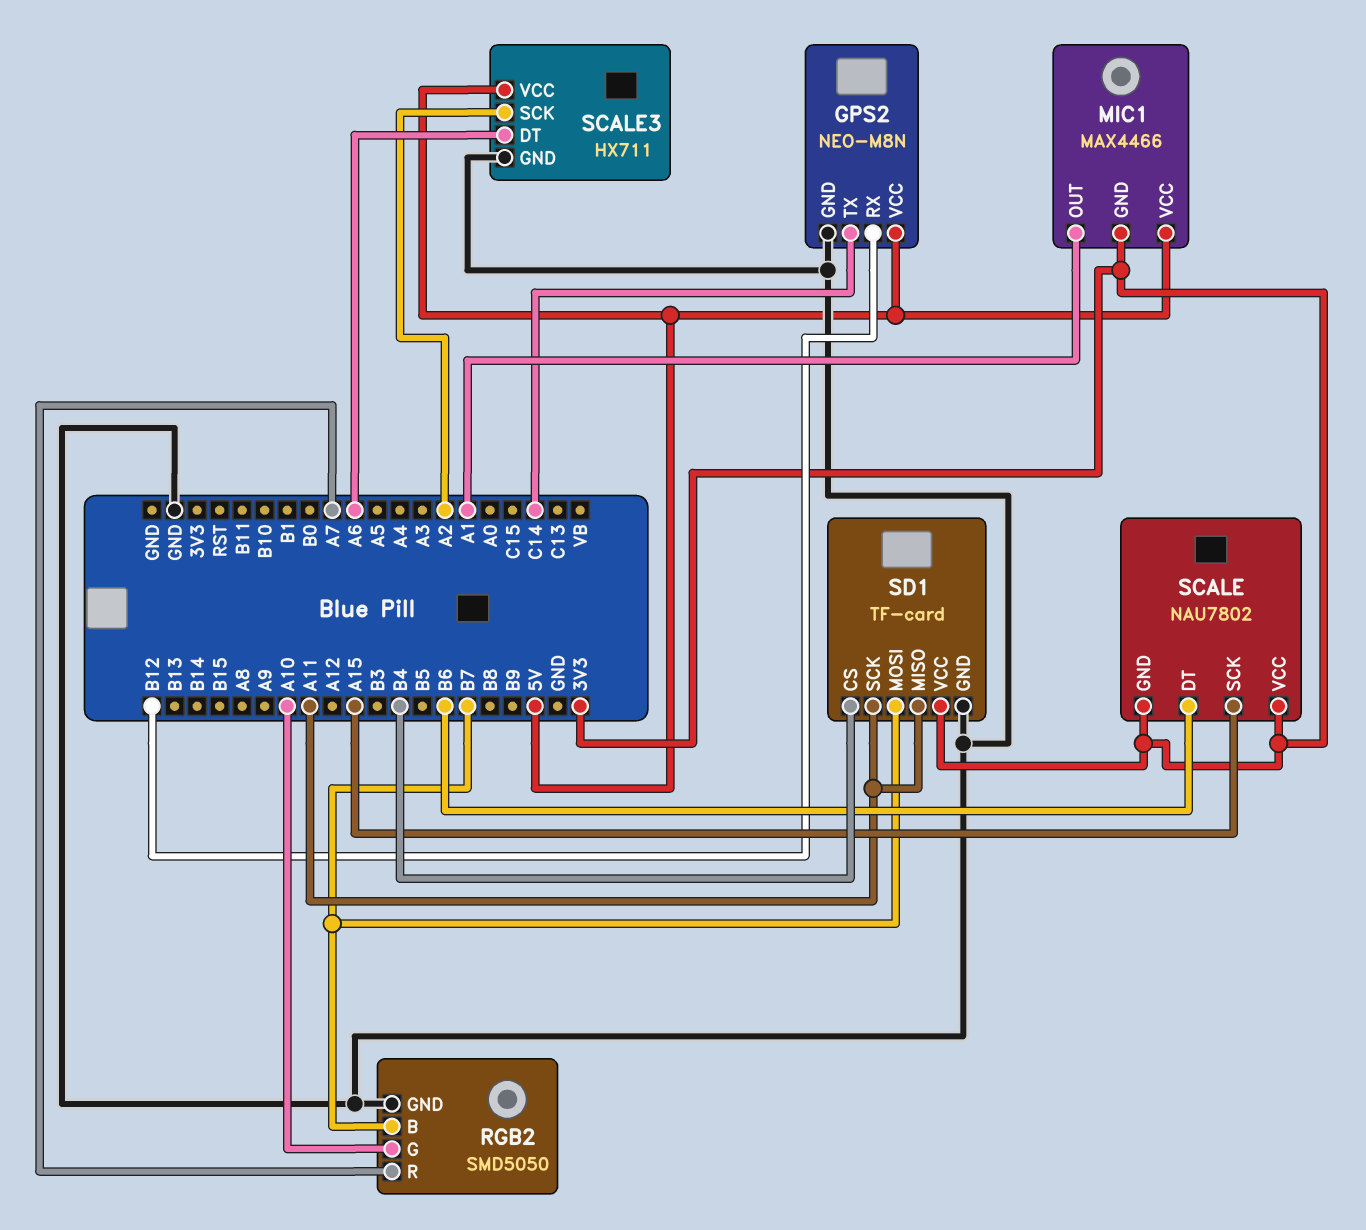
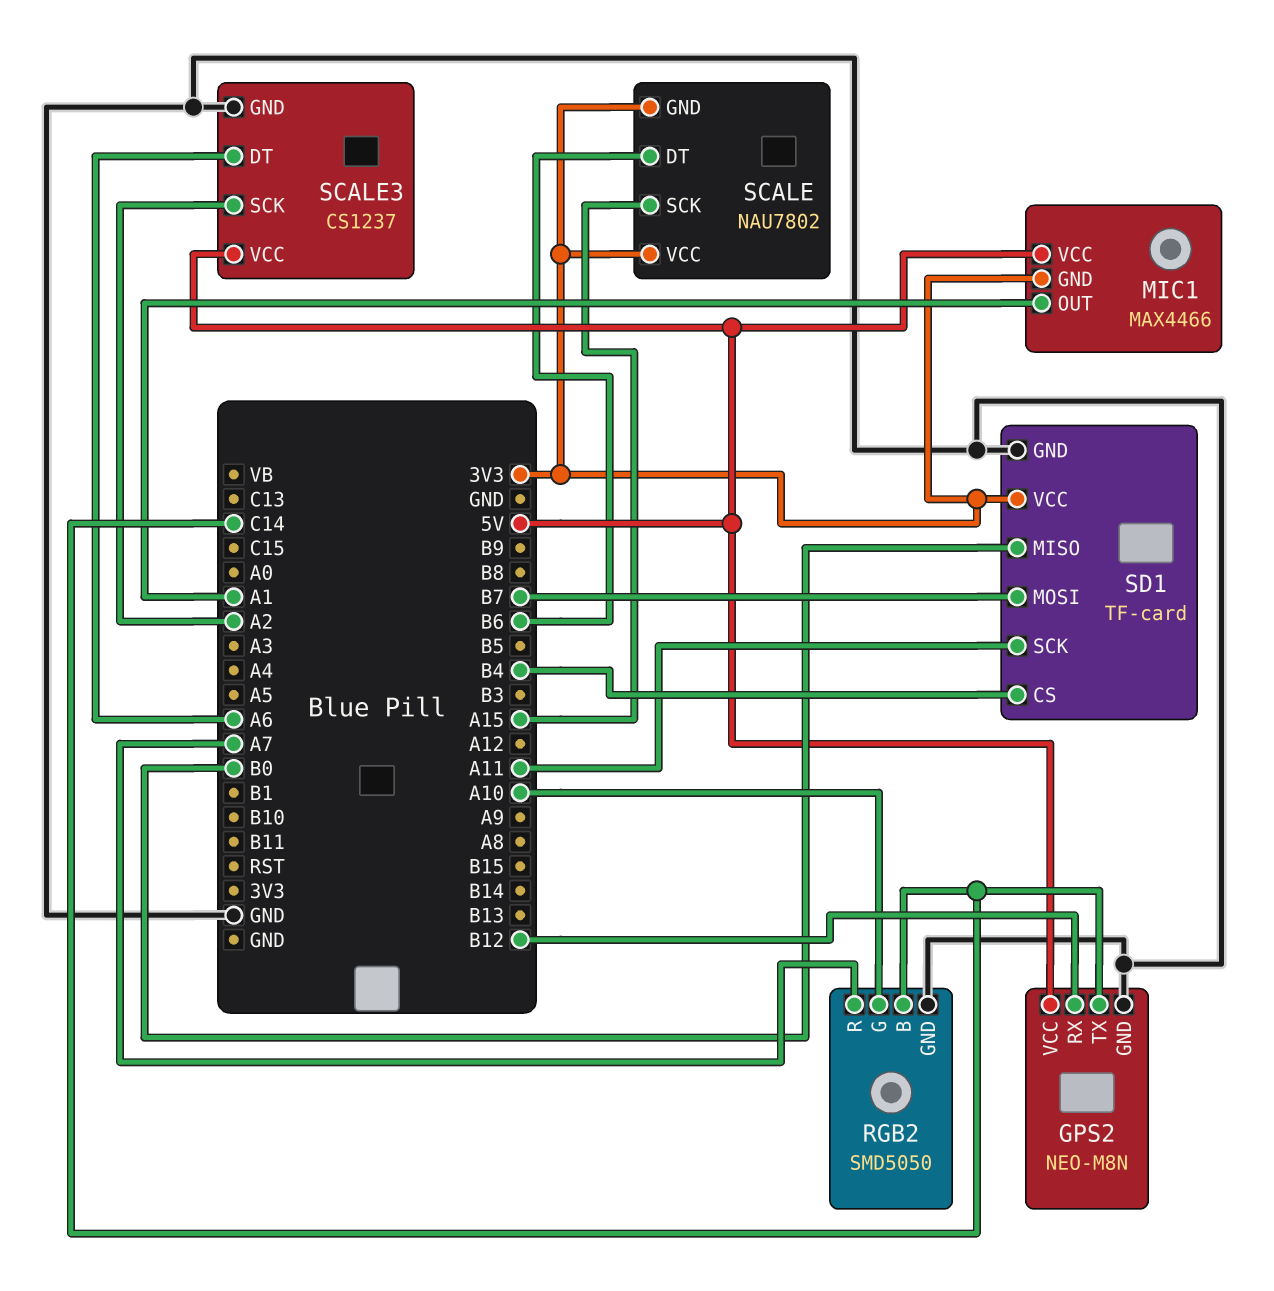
RGB2 pin B: B7 -> C14
SCALE3: HX711 -> CS1237
SD1 pin MISO: A11 -> B0

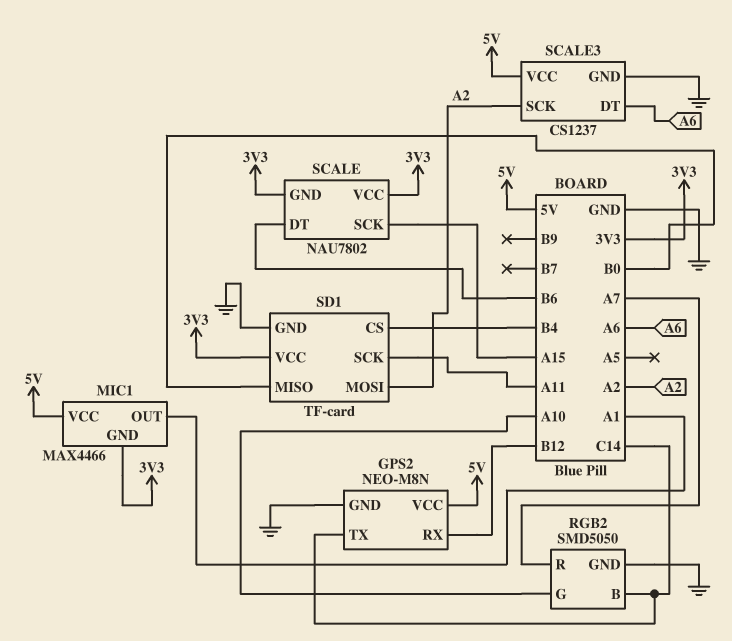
SD1 pin MOSI: B7 -> A2

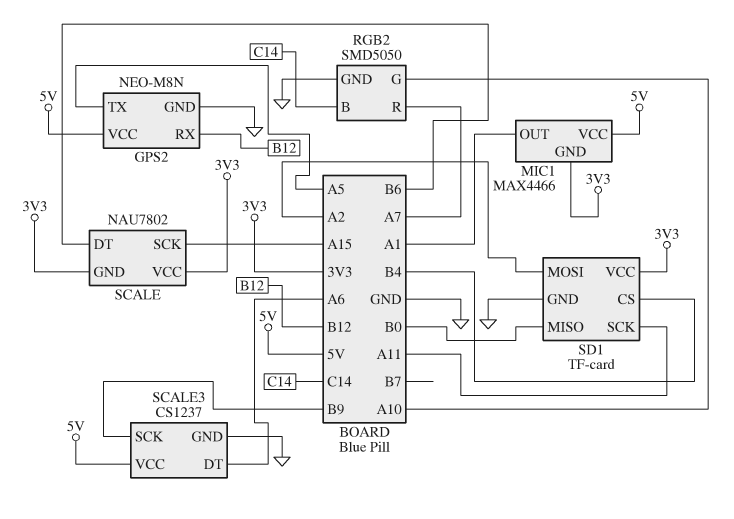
GPS2 pin TX: C14 -> A5
SCALE3 pin SCK: A2 -> B9

